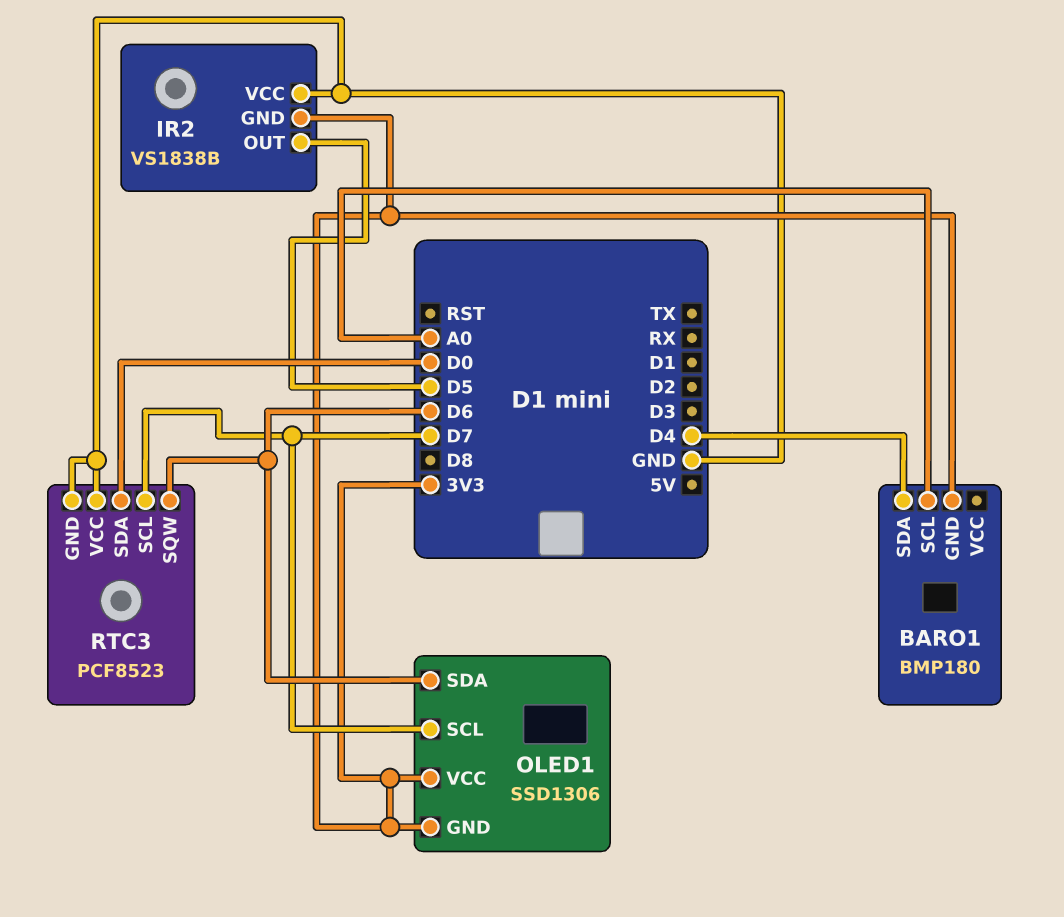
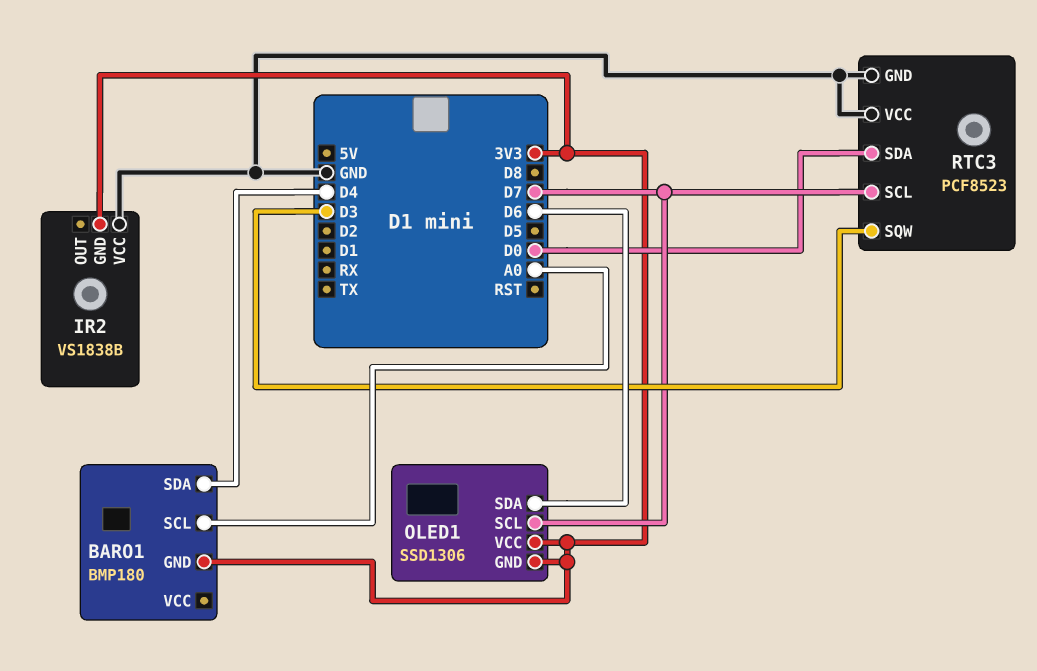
IR2 pin OUT: D5 -> none
RTC3 pin SQW: D6 -> D3

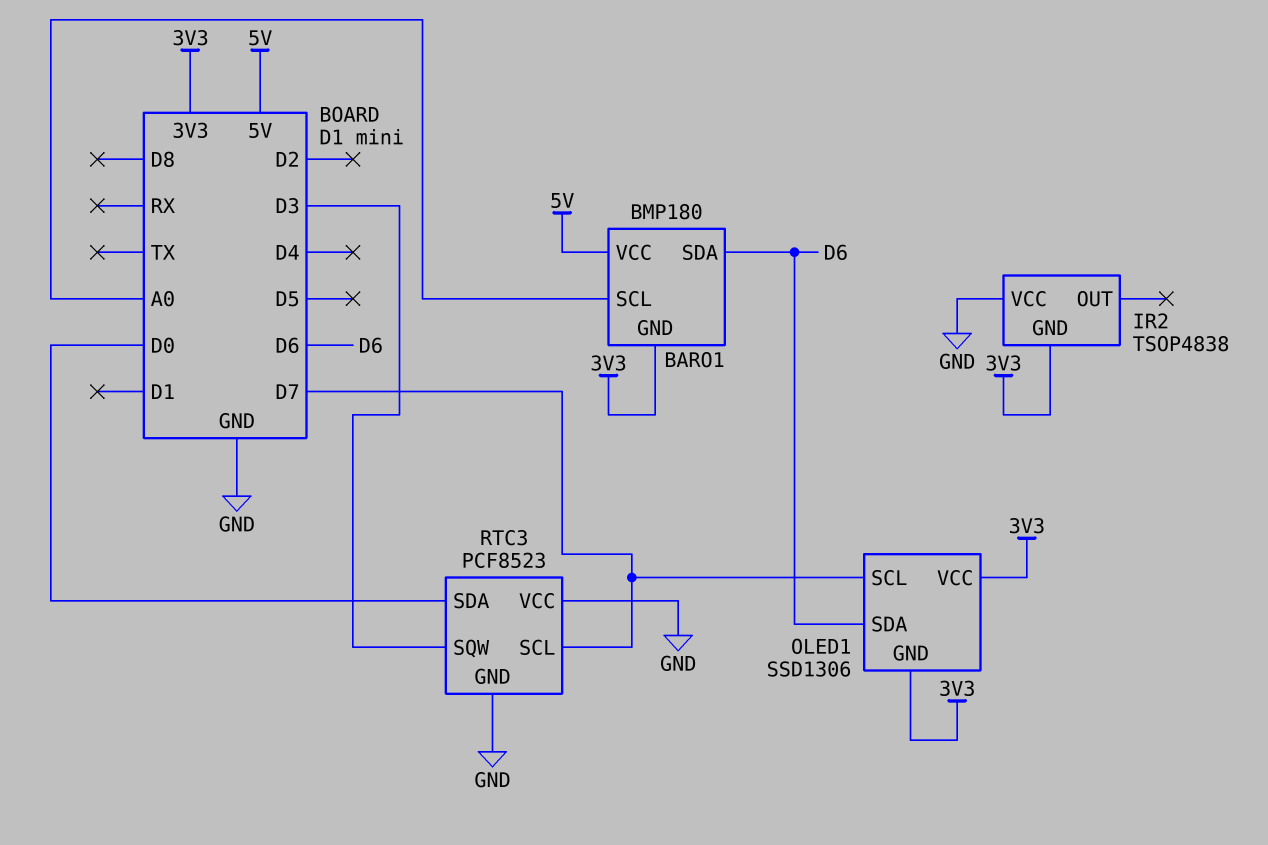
BARO1 pin SDA: D4 -> D6
BARO1 pin VCC: none -> 5V
IR2: VS1838B -> TSOP4838

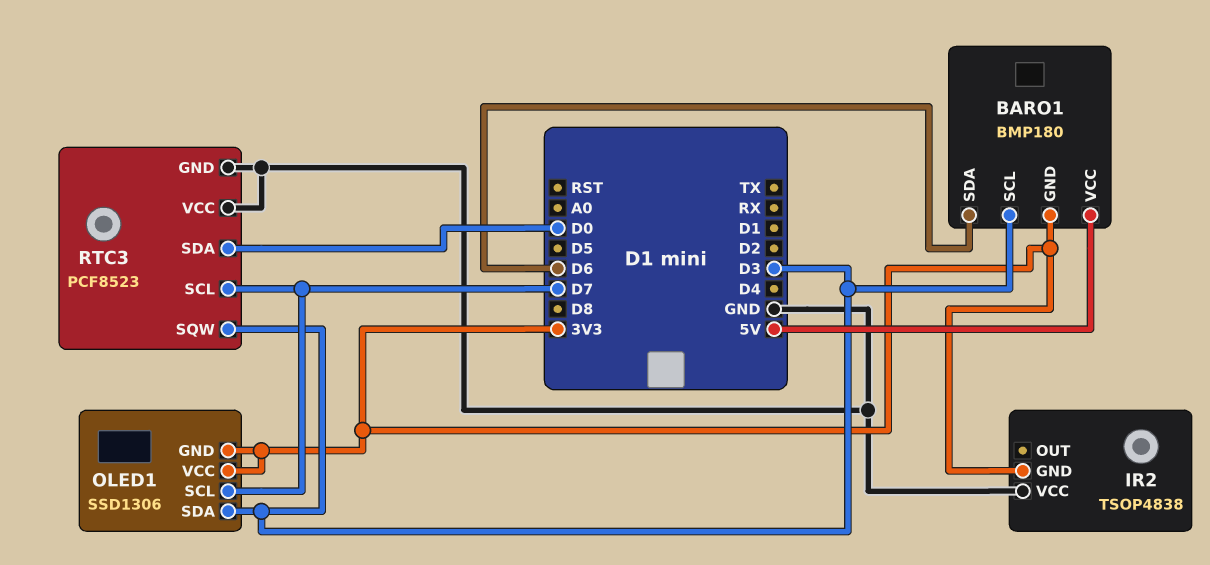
BARO1 pin SCL: A0 -> D3
OLED1 pin SDA: D6 -> D3

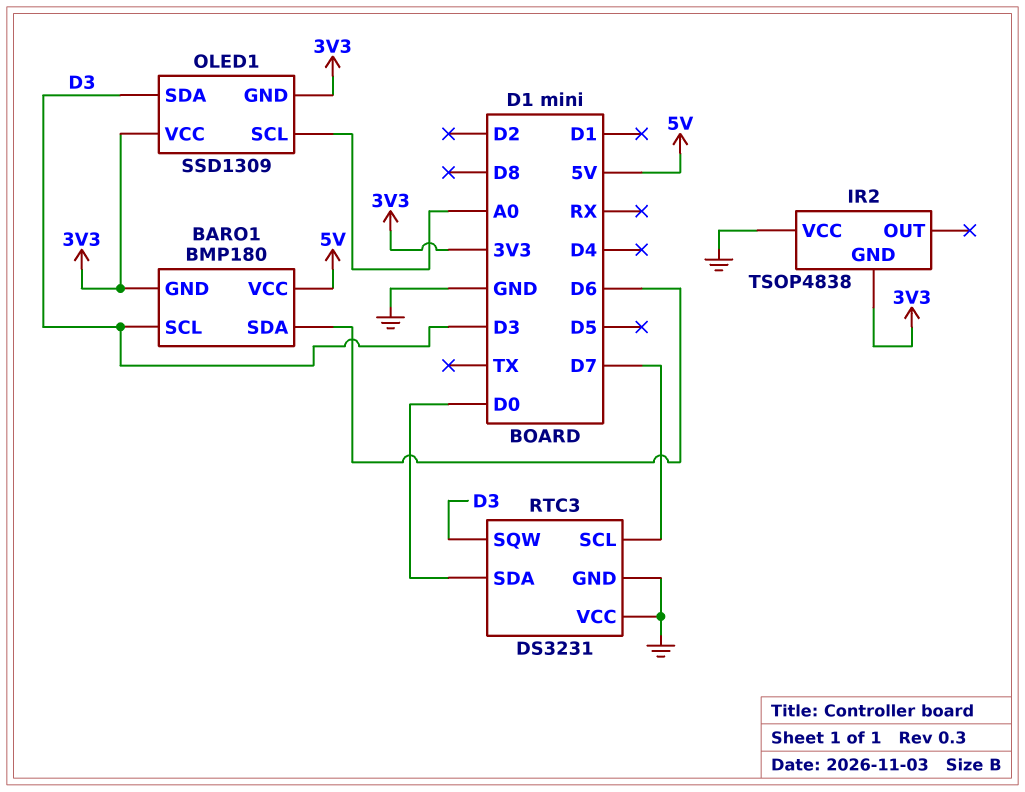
OLED1: SSD1306 -> SSD1309
OLED1 pin SCL: D7 -> A0
RTC3: PCF8523 -> DS3231

